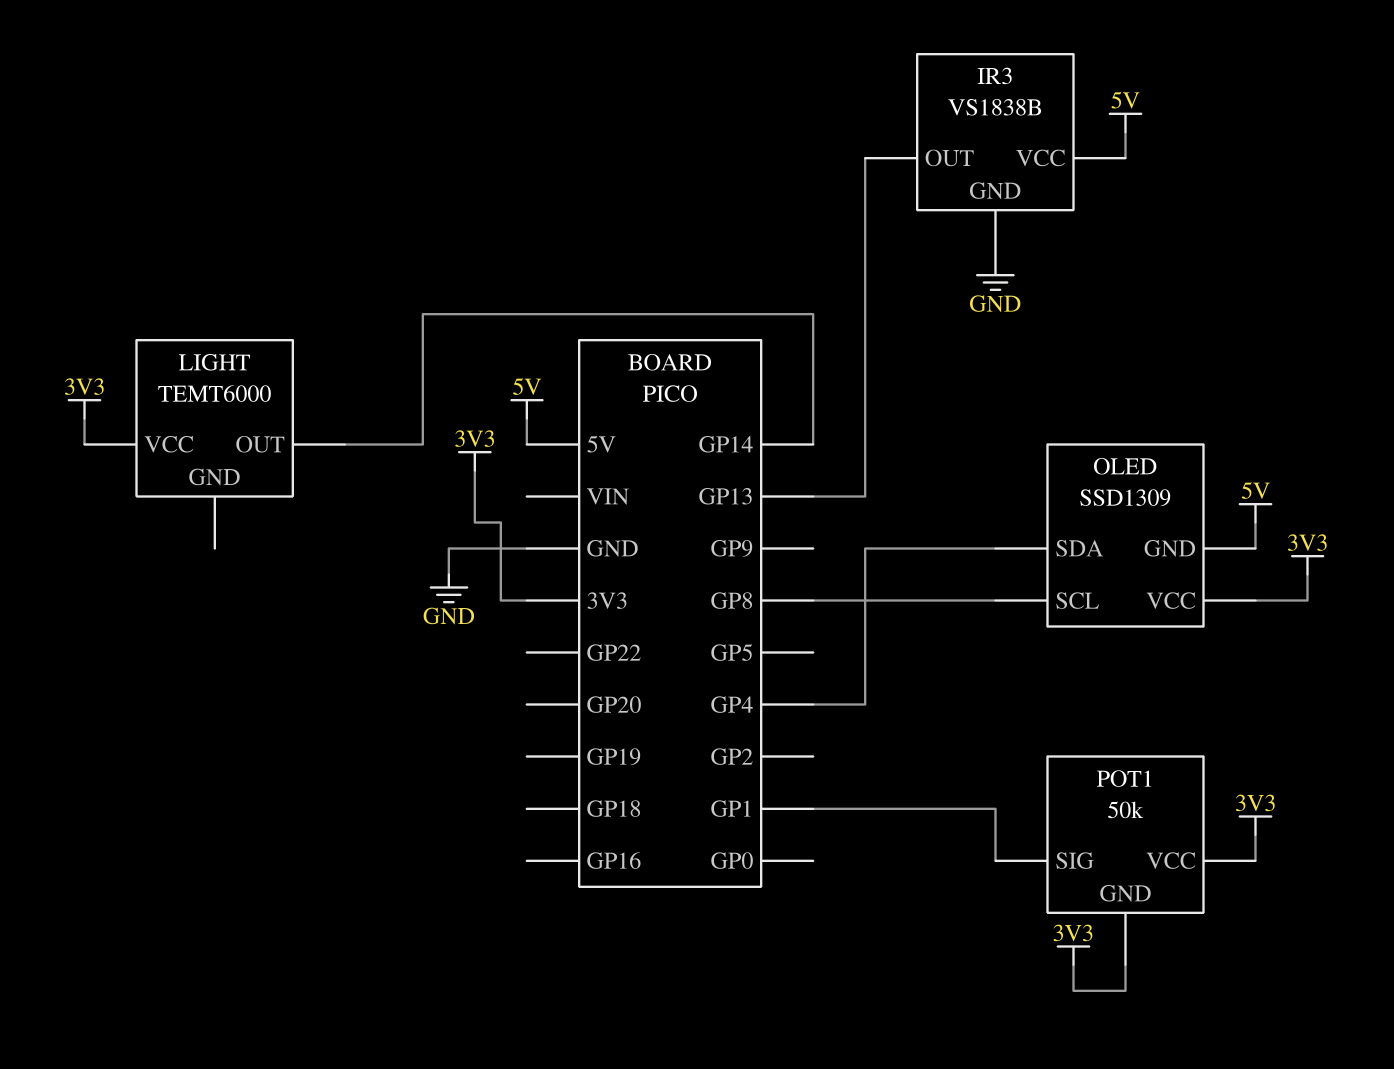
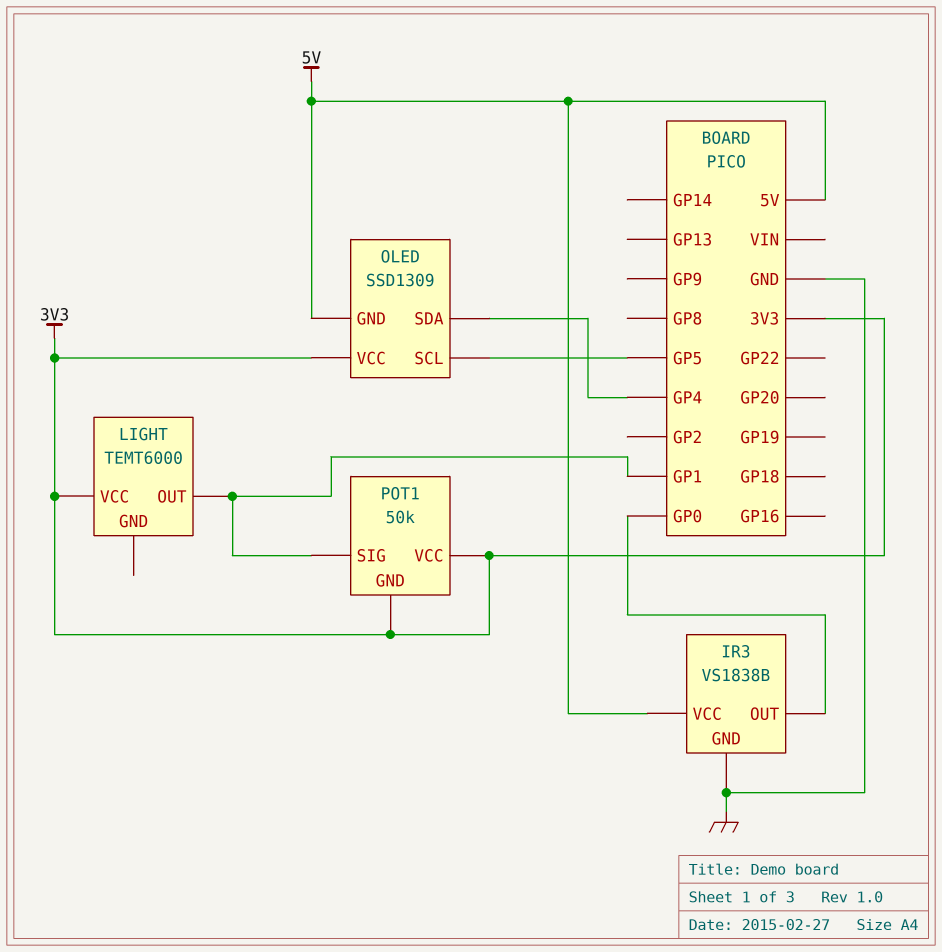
IR3 pin OUT: GP13 -> GP0
LIGHT pin OUT: GP14 -> GP1
OLED pin SCL: GP8 -> GP5

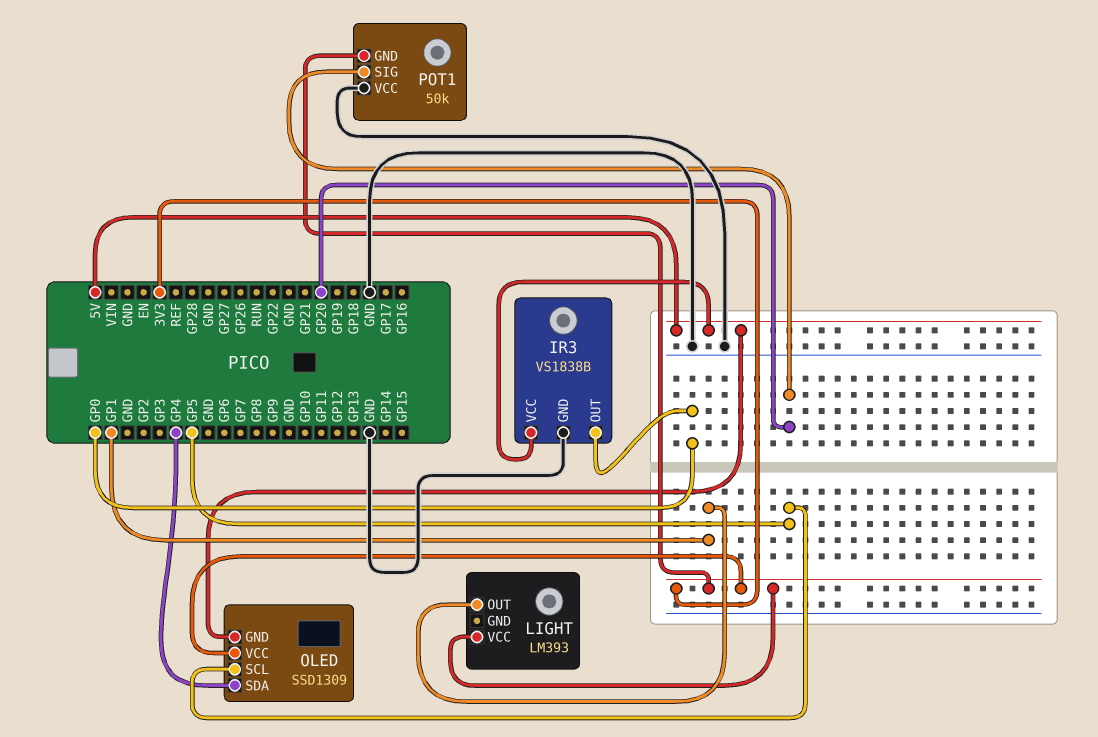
LIGHT: TEMT6000 -> LM393
POT1 pin SIG: GP1 -> GP20
POT1 pin VCC: 3V3 -> GND

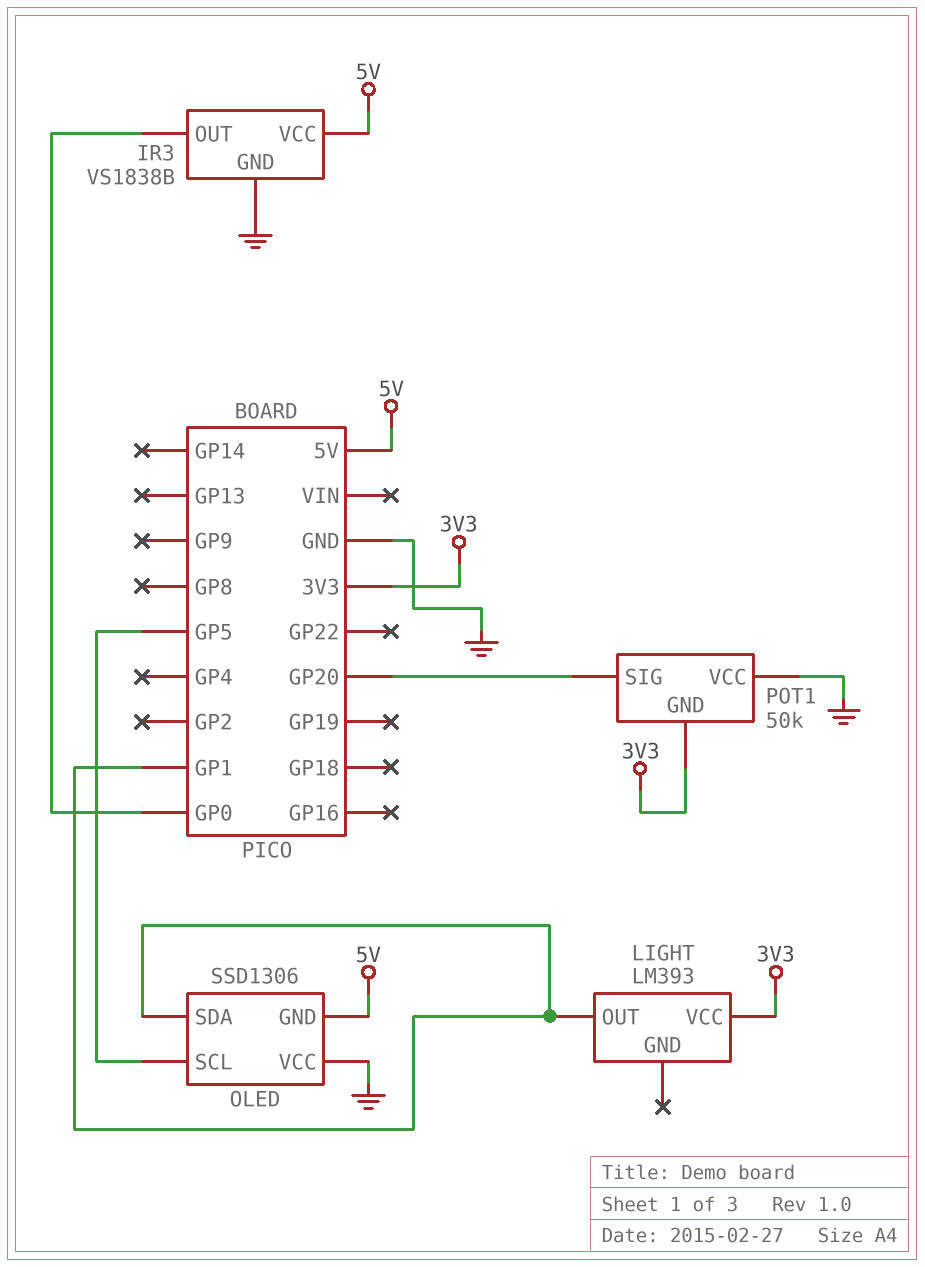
OLED: SSD1309 -> SSD1306
OLED pin SDA: GP4 -> GP1
OLED pin VCC: 3V3 -> GND

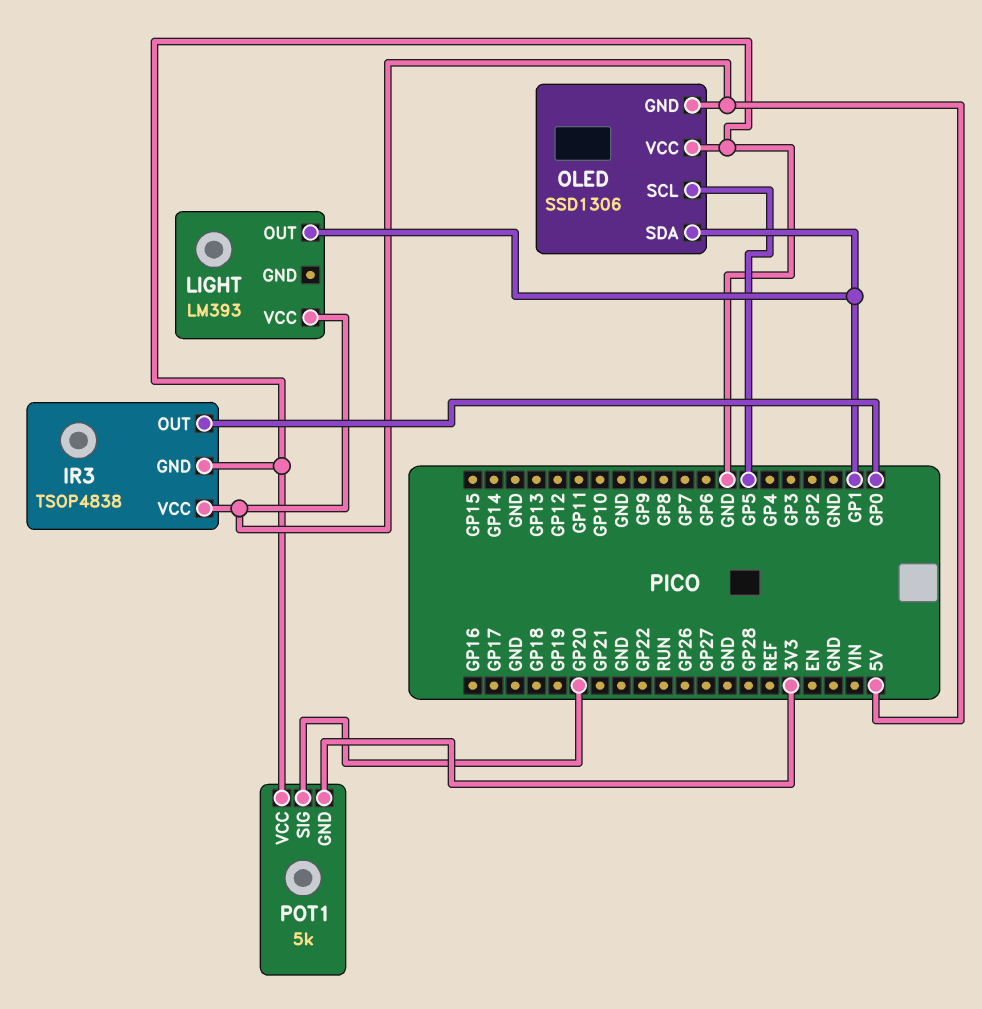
IR3: VS1838B -> TSOP4838
LIGHT pin VCC: 3V3 -> 5V
POT1: 50k -> 5k

